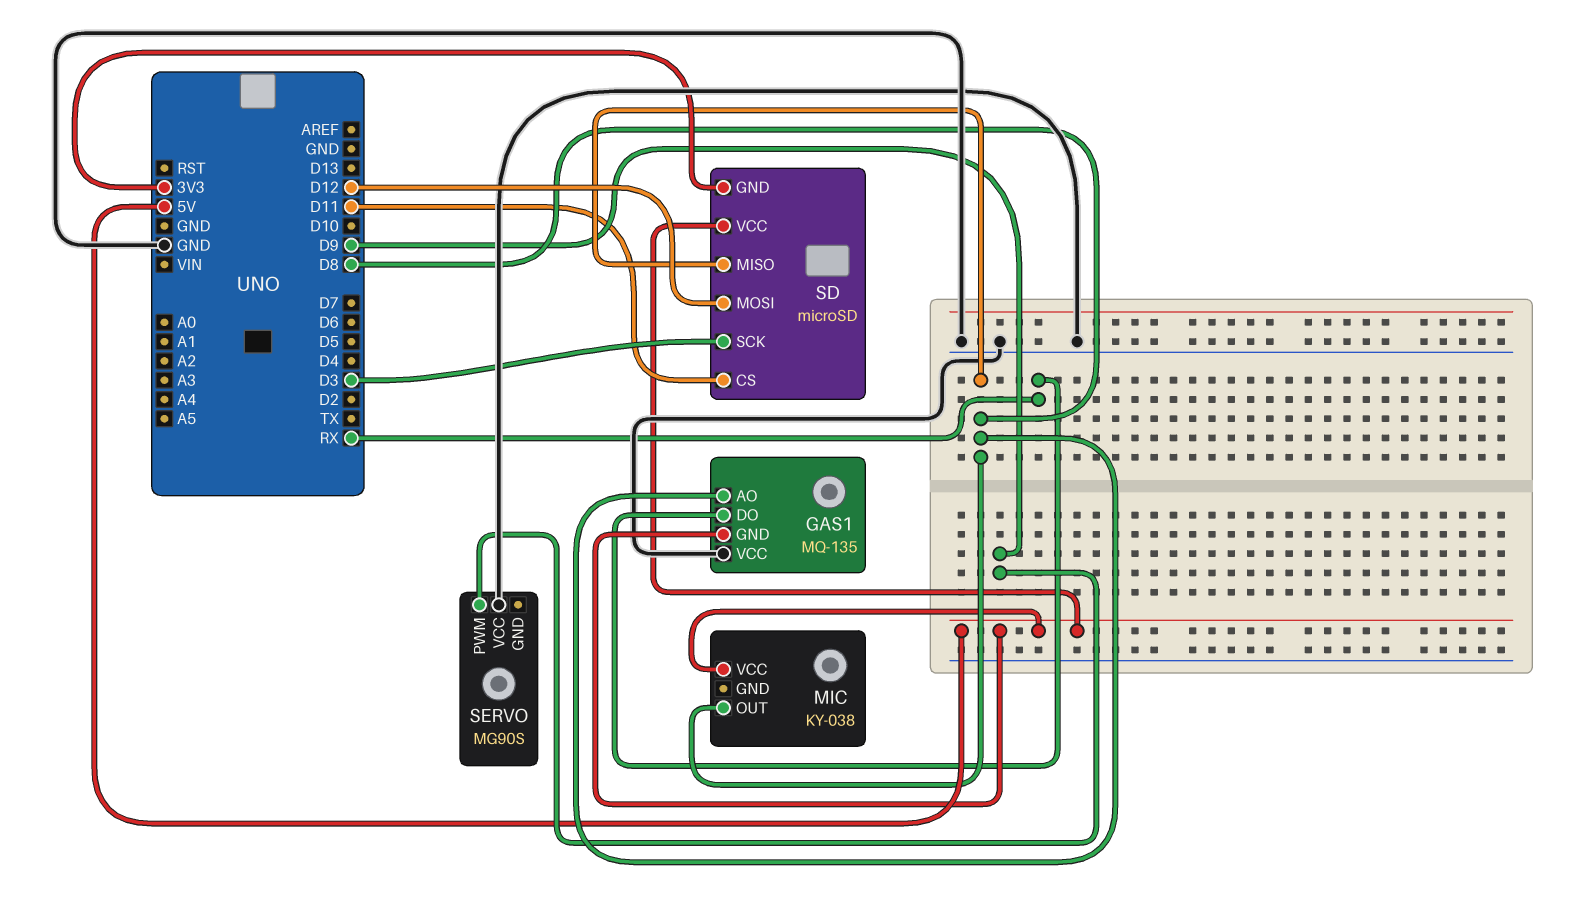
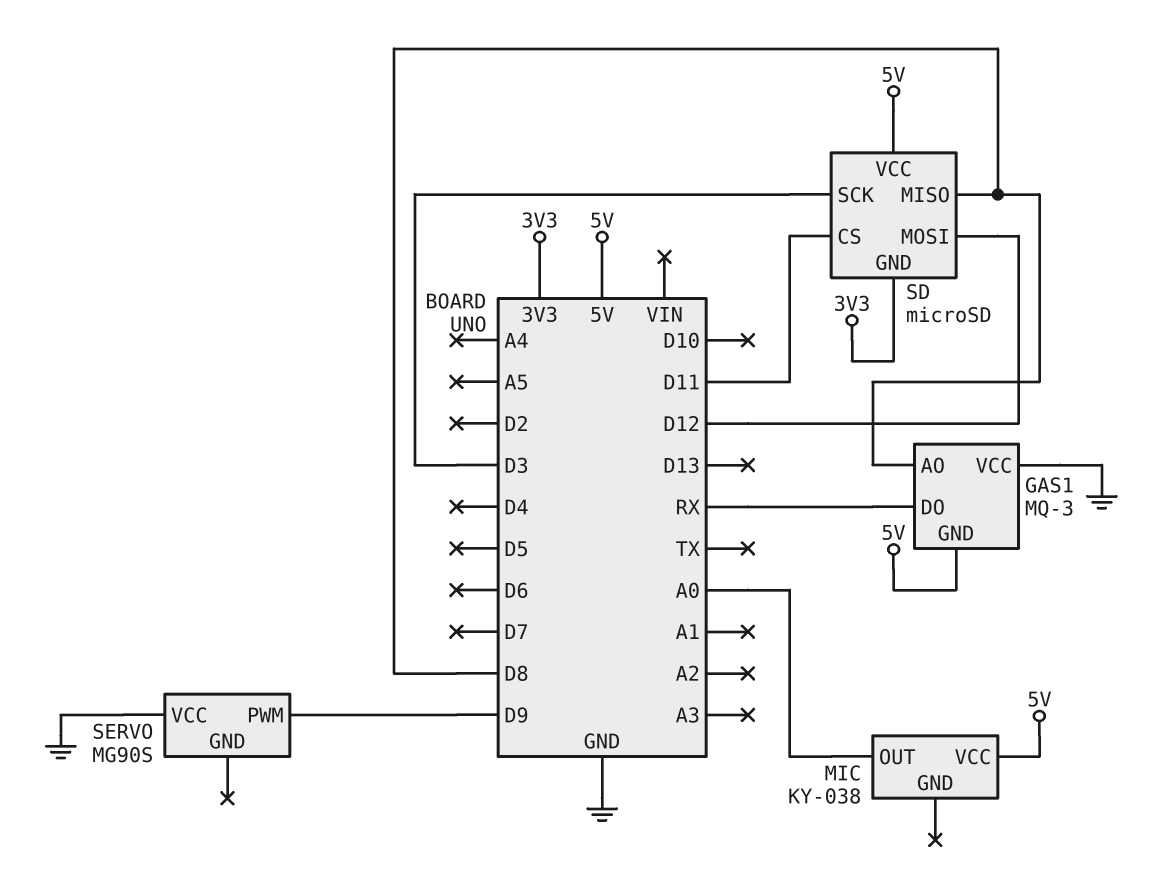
GAS1: MQ-135 -> MQ-3
MIC pin OUT: D8 -> A0

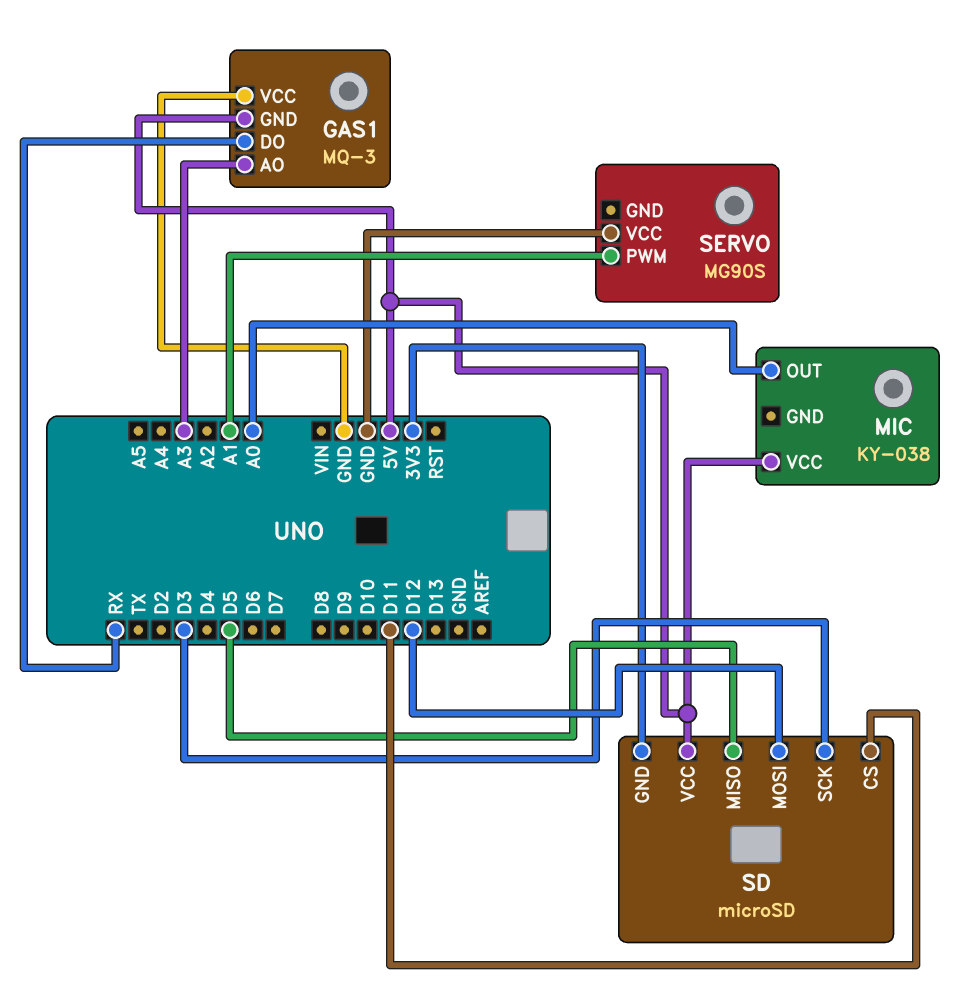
GAS1 pin AO: D8 -> A3
SD pin MISO: D8 -> D5
SERVO pin PWM: D9 -> A1

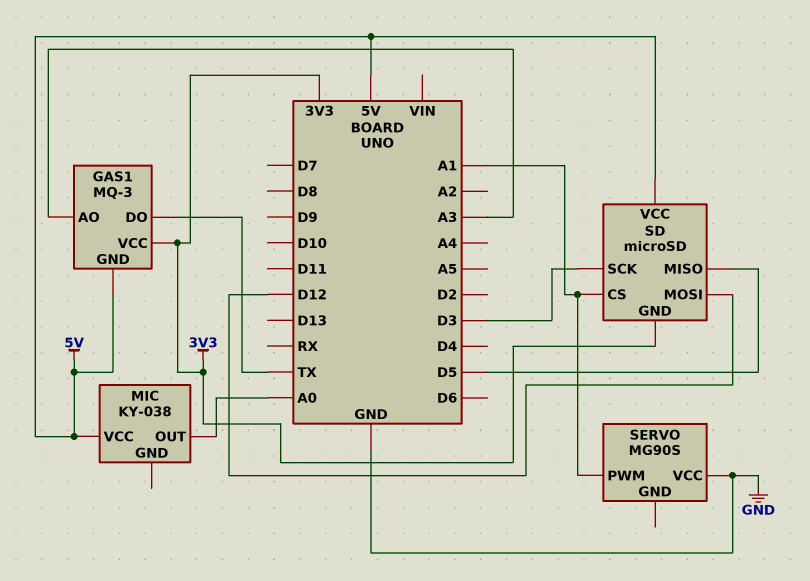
GAS1 pin DO: RX -> TX
GAS1 pin VCC: GND -> 3V3
SD pin CS: D11 -> A1

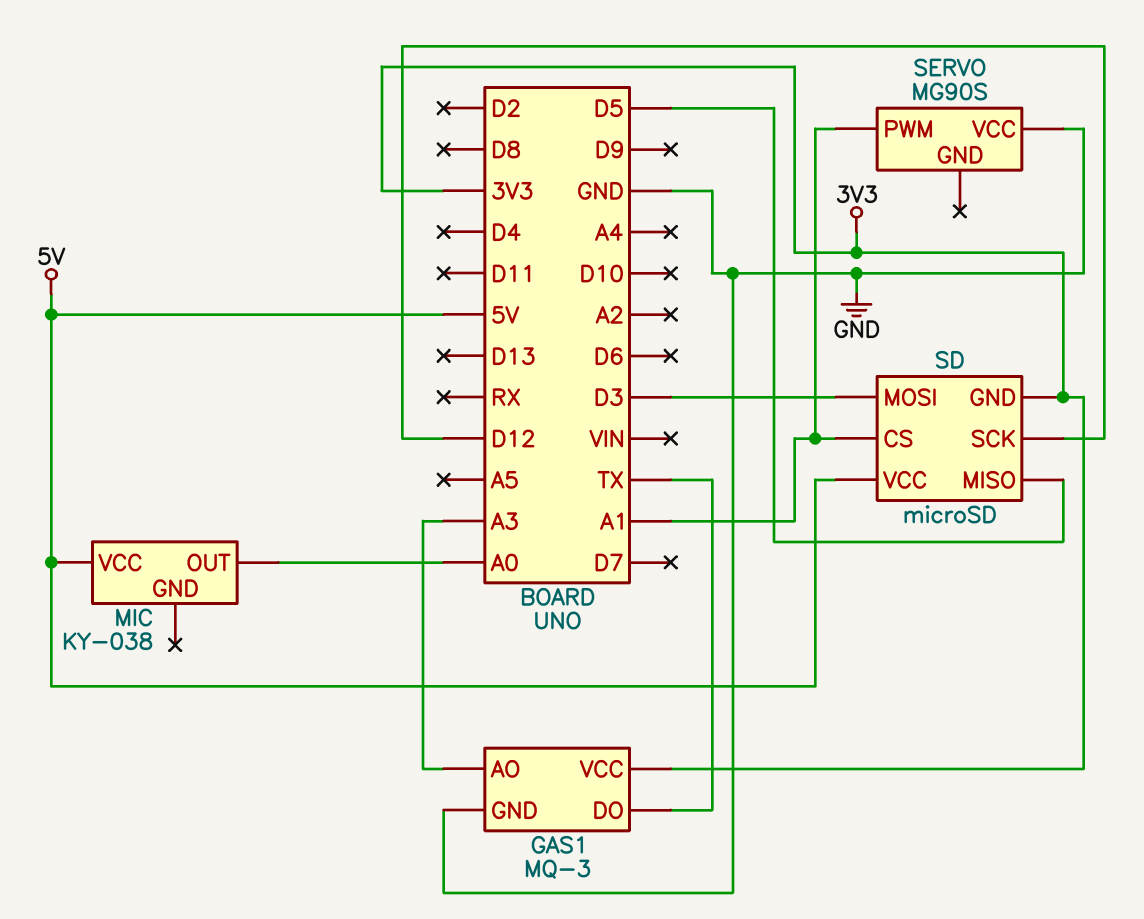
GAS1 pin GND: 5V -> GND
SD pin MOSI: D12 -> D3
SD pin SCK: D3 -> D12

